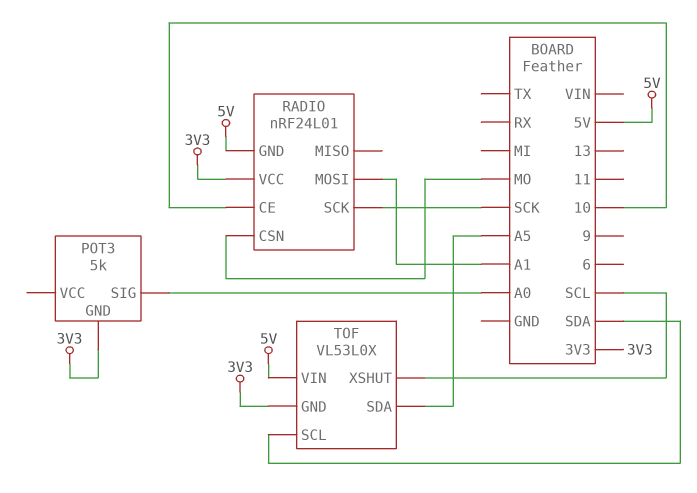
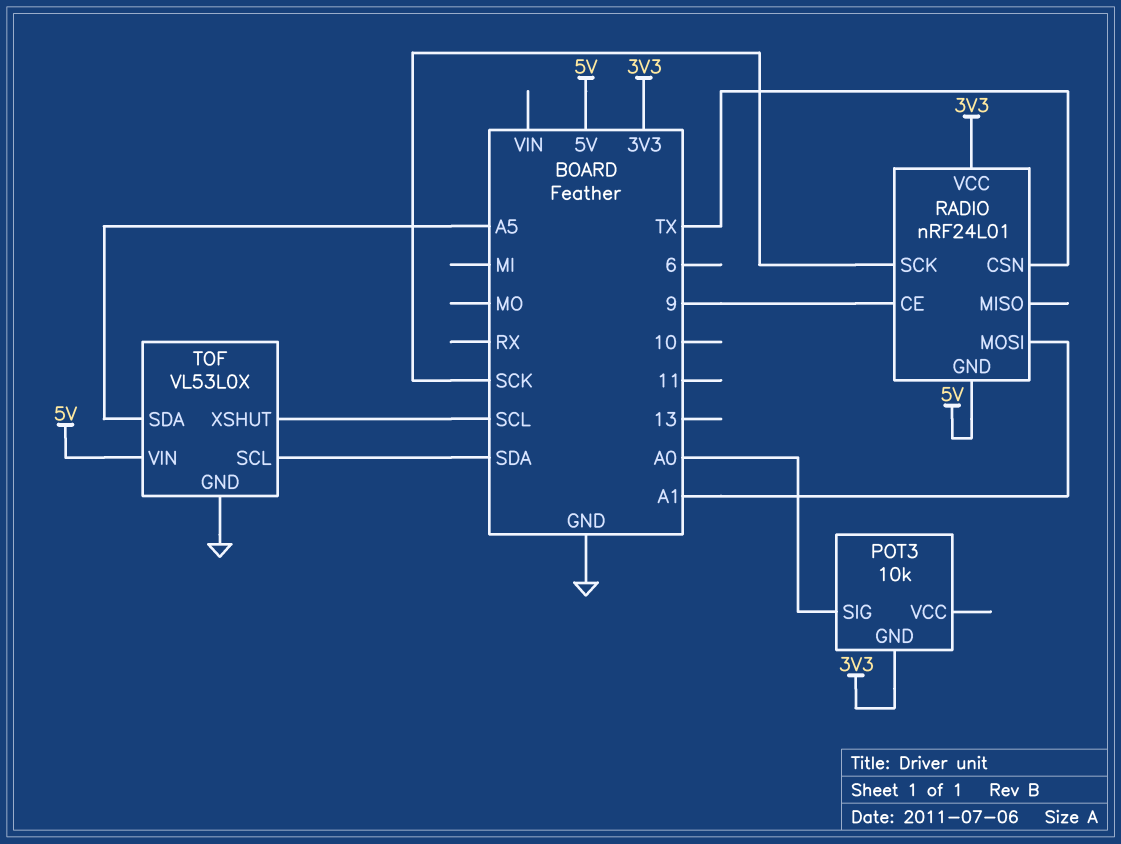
POT3: 5k -> 10k
RADIO pin CE: 10 -> 9
RADIO pin CSN: MO -> TX
TOF pin GND: 3V3 -> GND

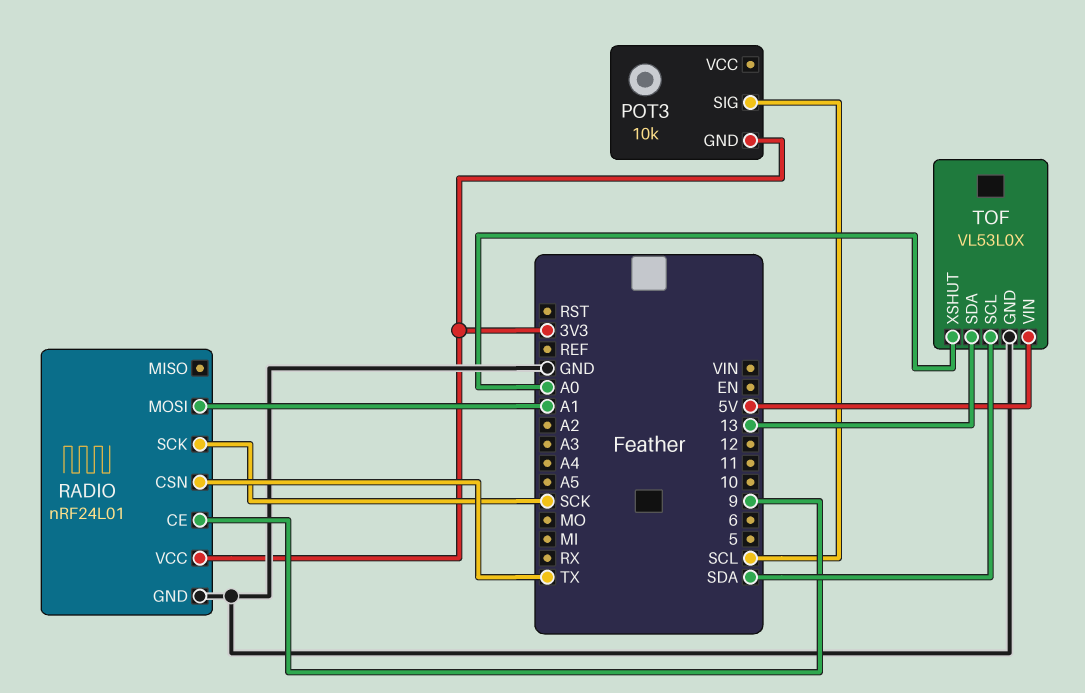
POT3 pin SIG: A0 -> SCL
RADIO pin GND: 5V -> GND
TOF pin SDA: A5 -> 13
TOF pin XSHUT: SCL -> A0

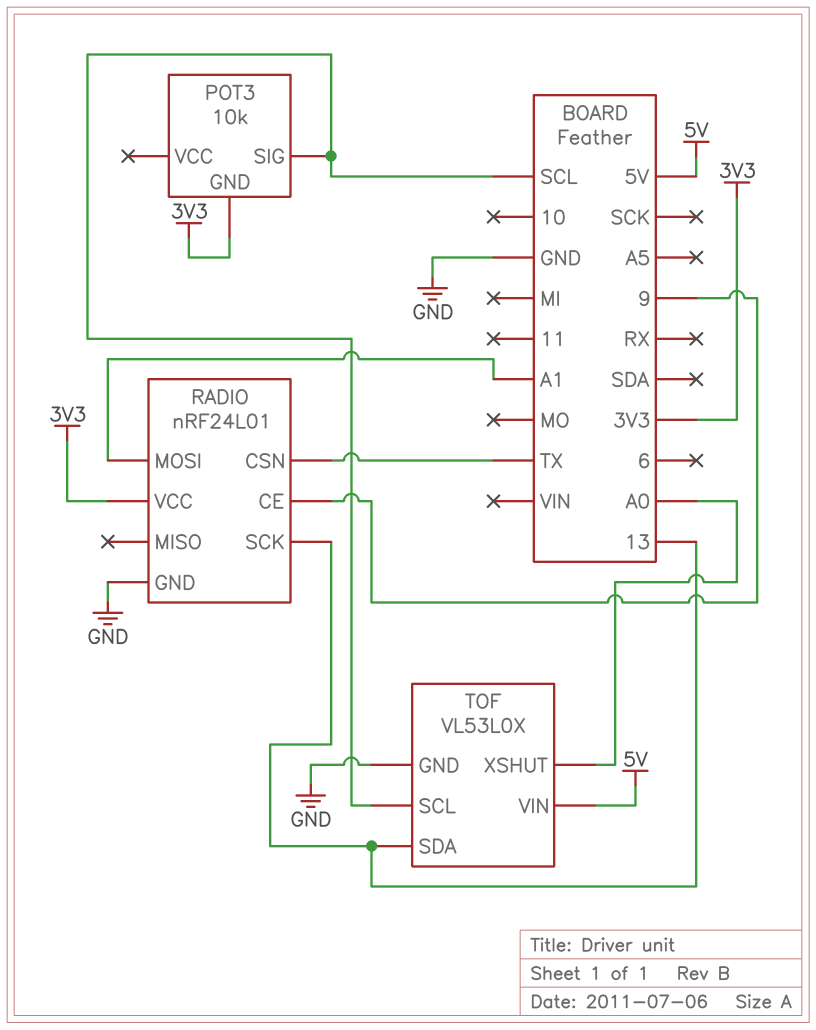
RADIO pin SCK: SCK -> 13
TOF pin SCL: SDA -> SCL

